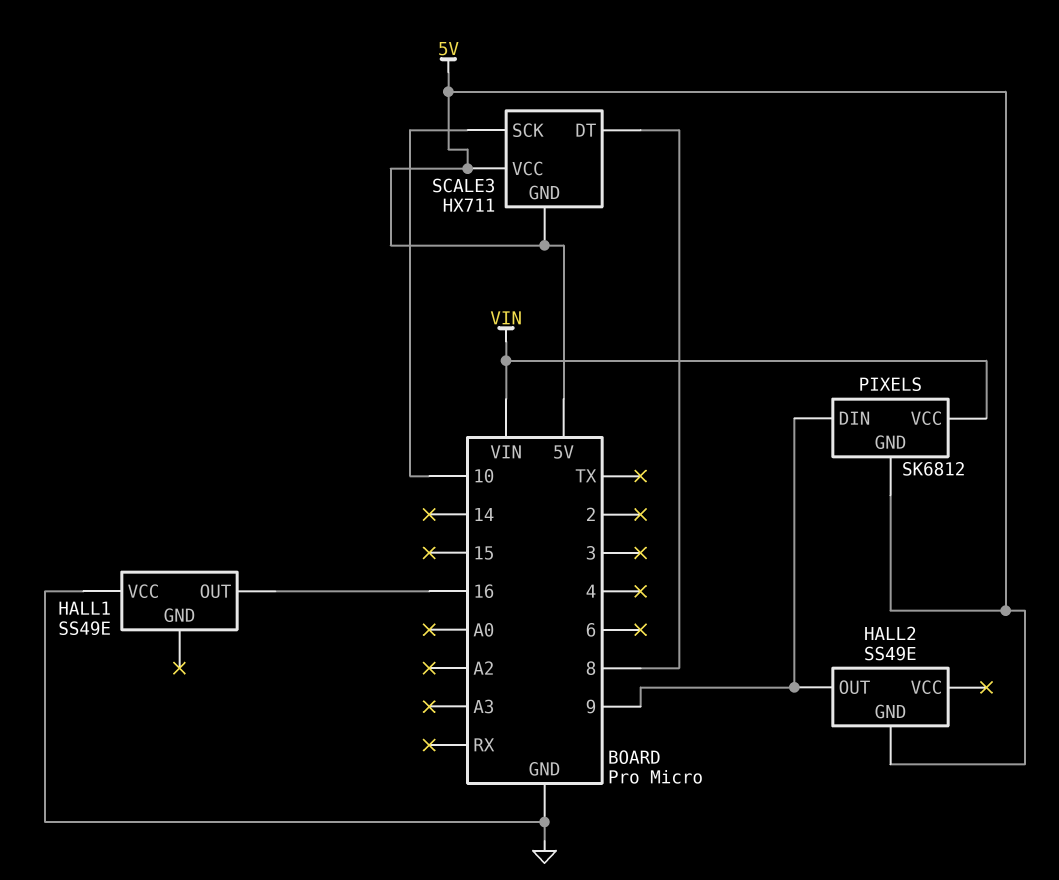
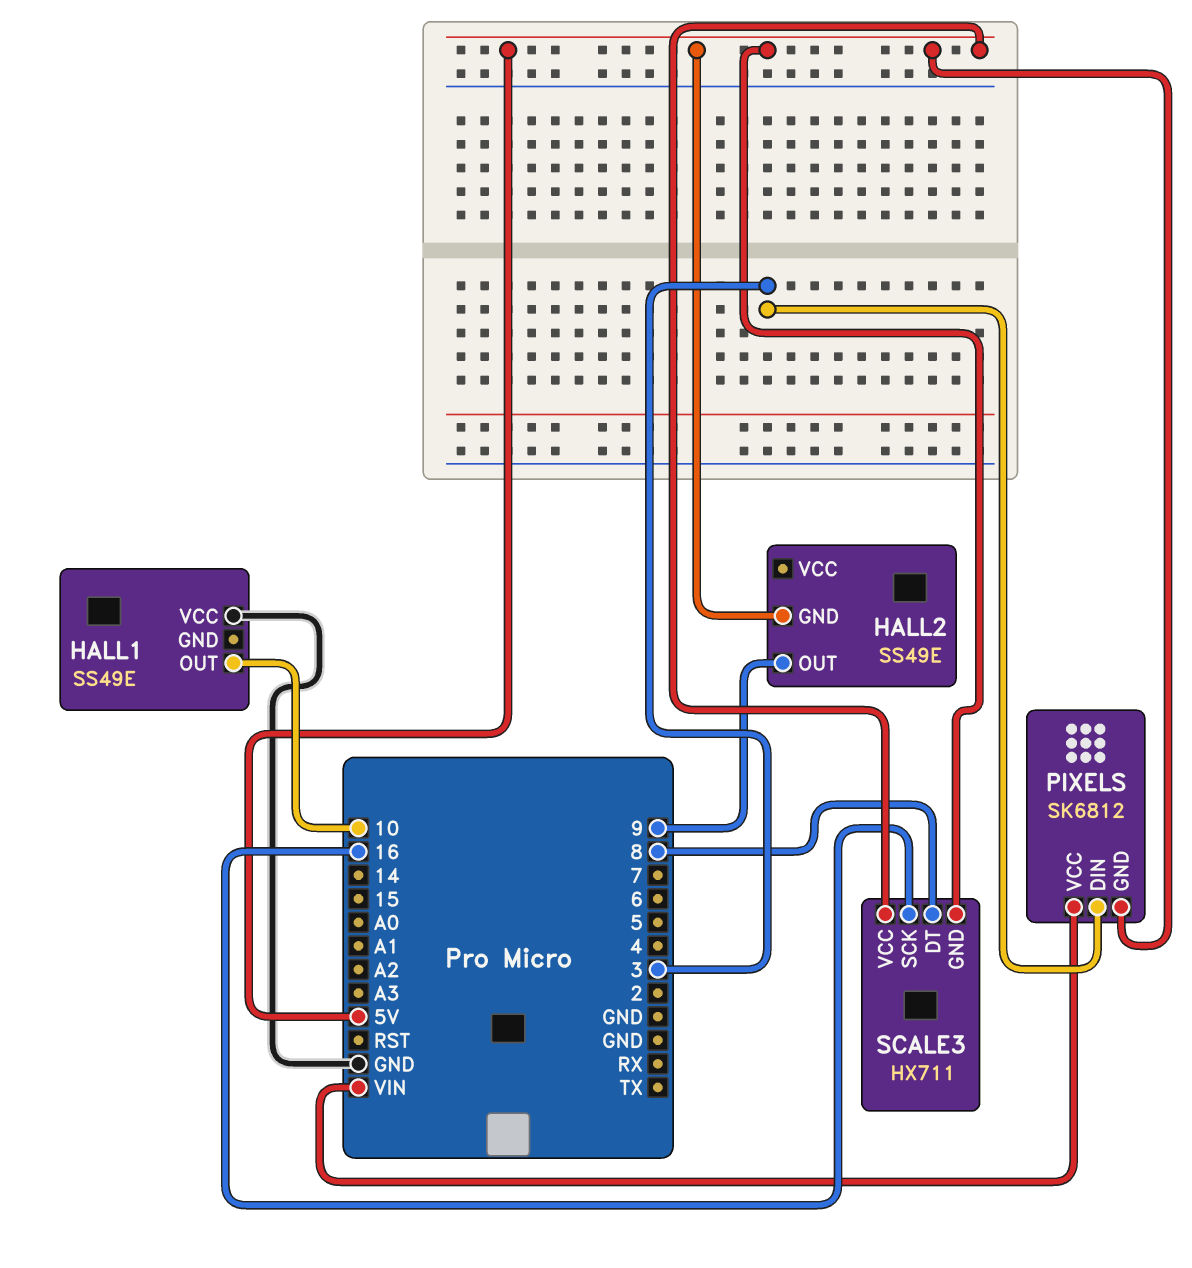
HALL1 pin OUT: 16 -> 10
PIXELS pin DIN: 9 -> 3
SCALE3 pin SCK: 10 -> 16

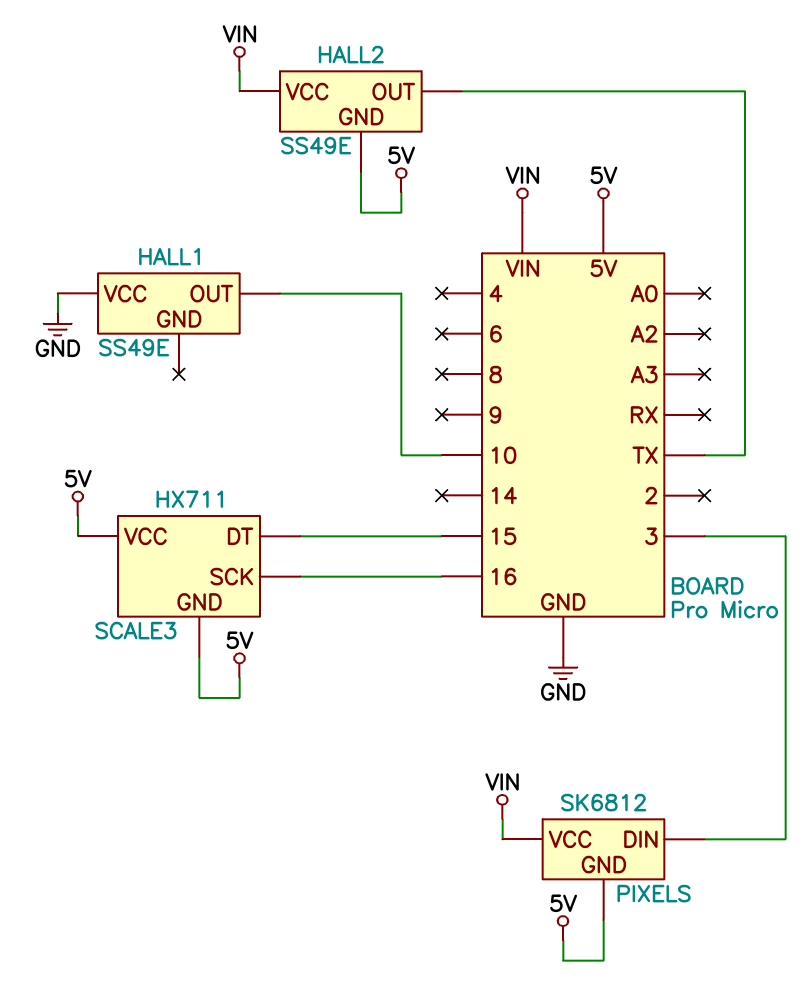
HALL2 pin OUT: 9 -> TX
HALL2 pin VCC: none -> VIN
SCALE3 pin DT: 8 -> 15

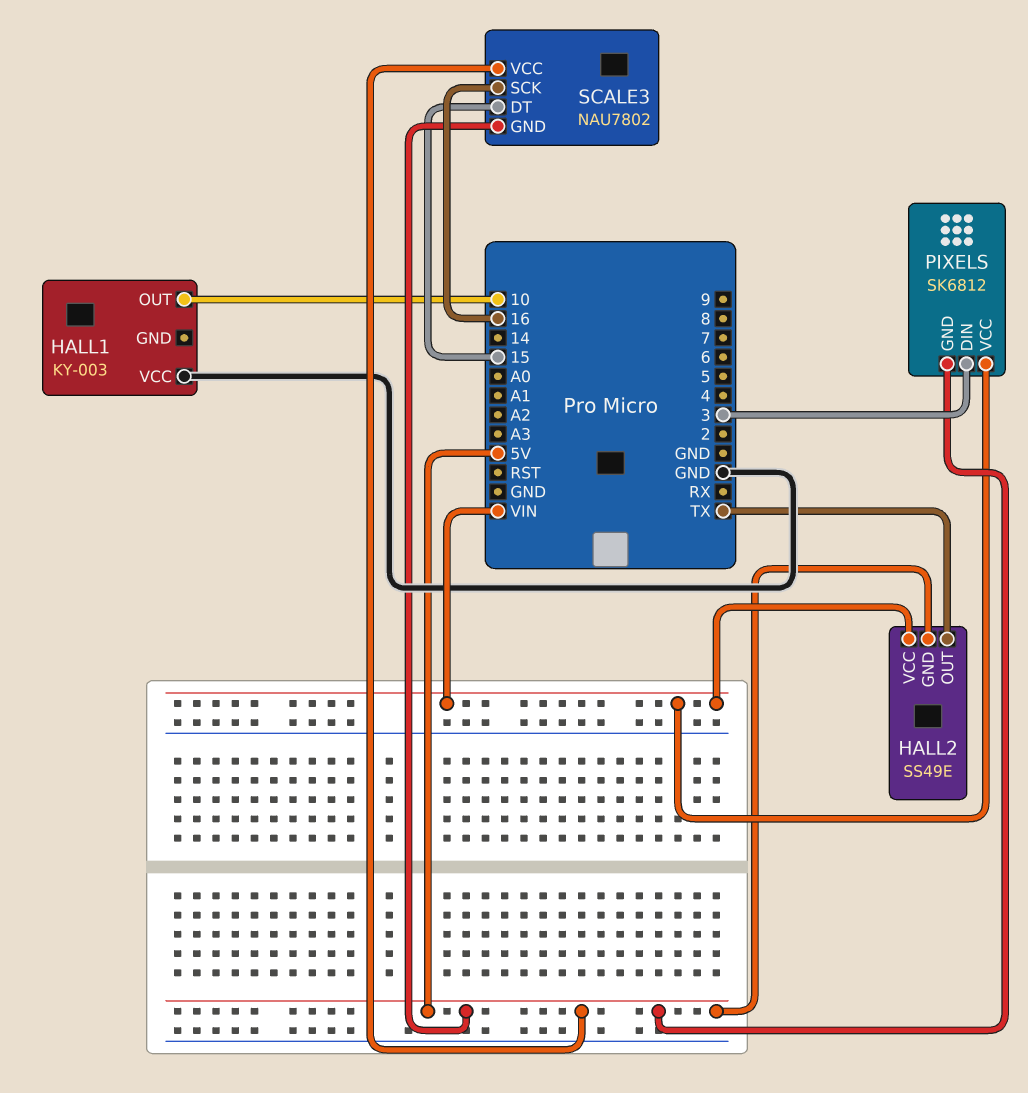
HALL1: SS49E -> KY-003
SCALE3: HX711 -> NAU7802

